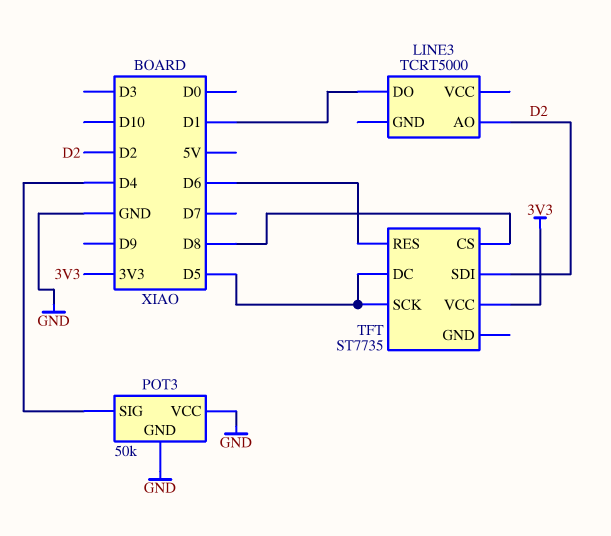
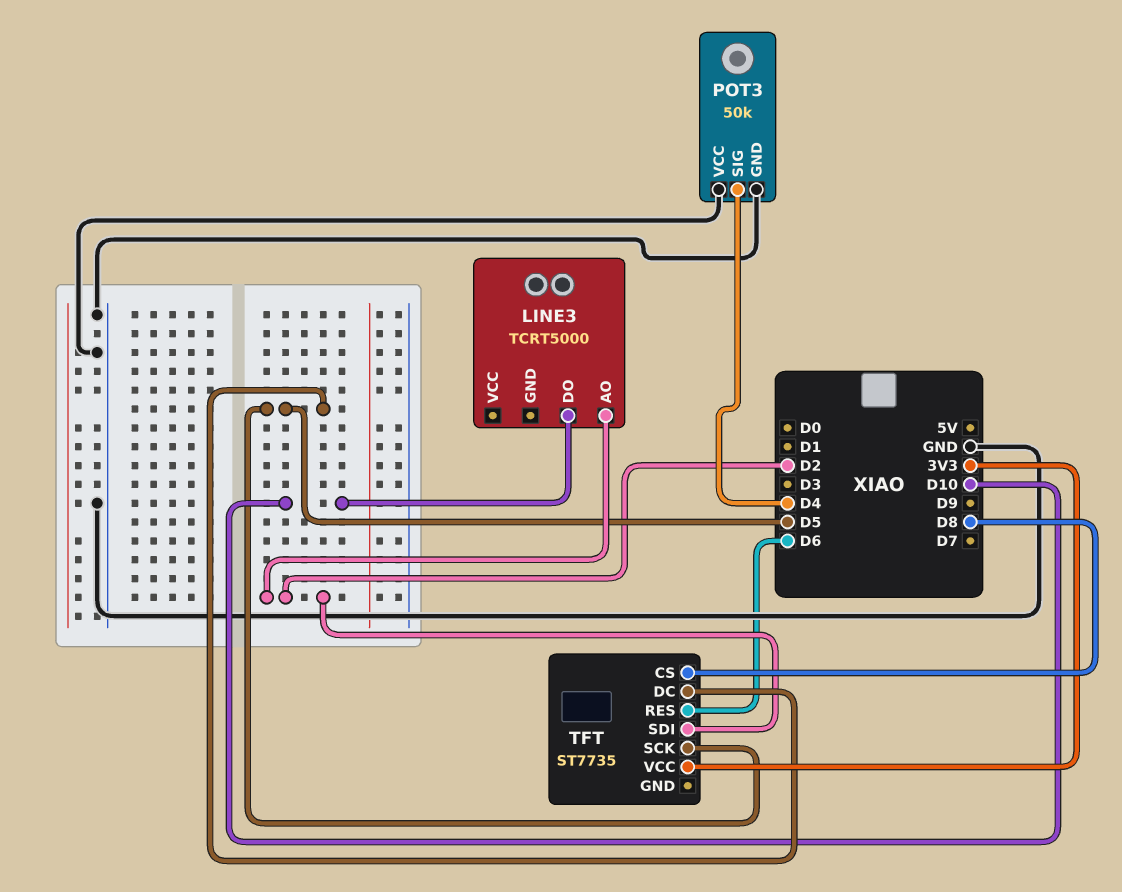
LINE3 pin DO: D1 -> D10

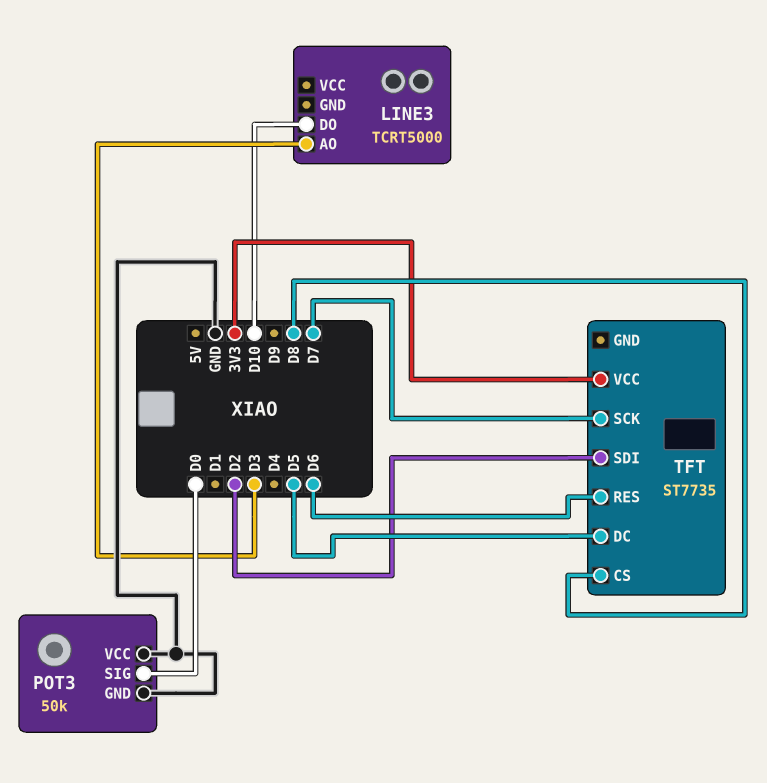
LINE3 pin AO: D2 -> D3
POT3 pin SIG: D4 -> D0
TFT pin SCK: D5 -> D7

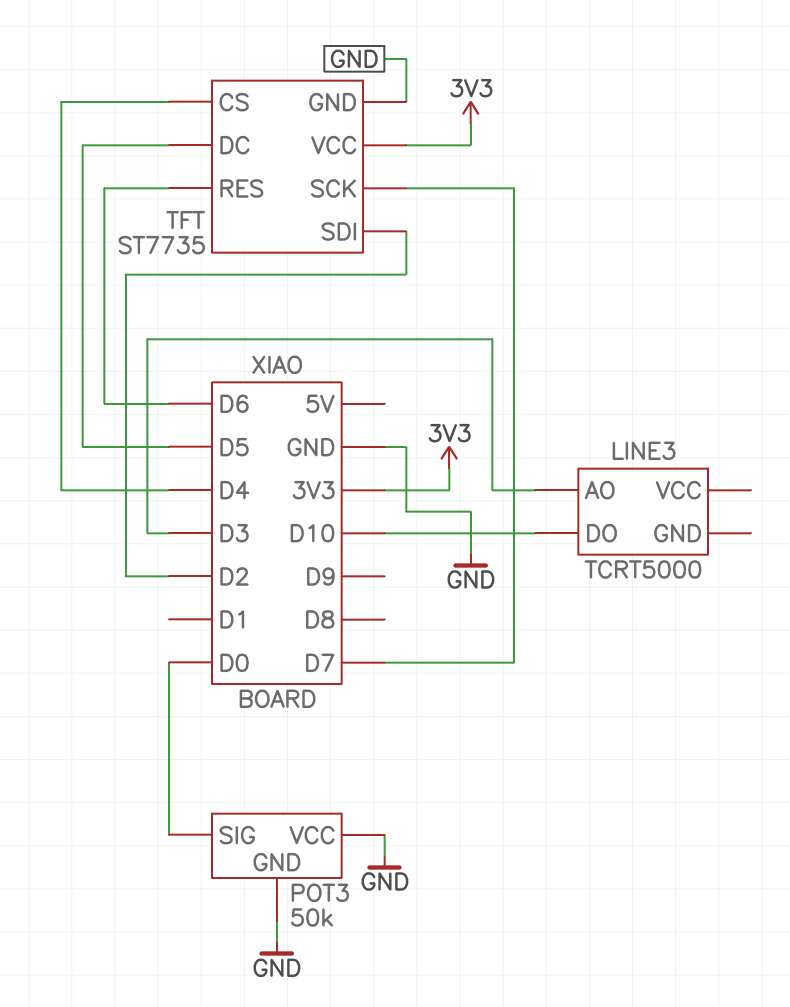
TFT pin CS: D8 -> D4
TFT pin GND: none -> GND

